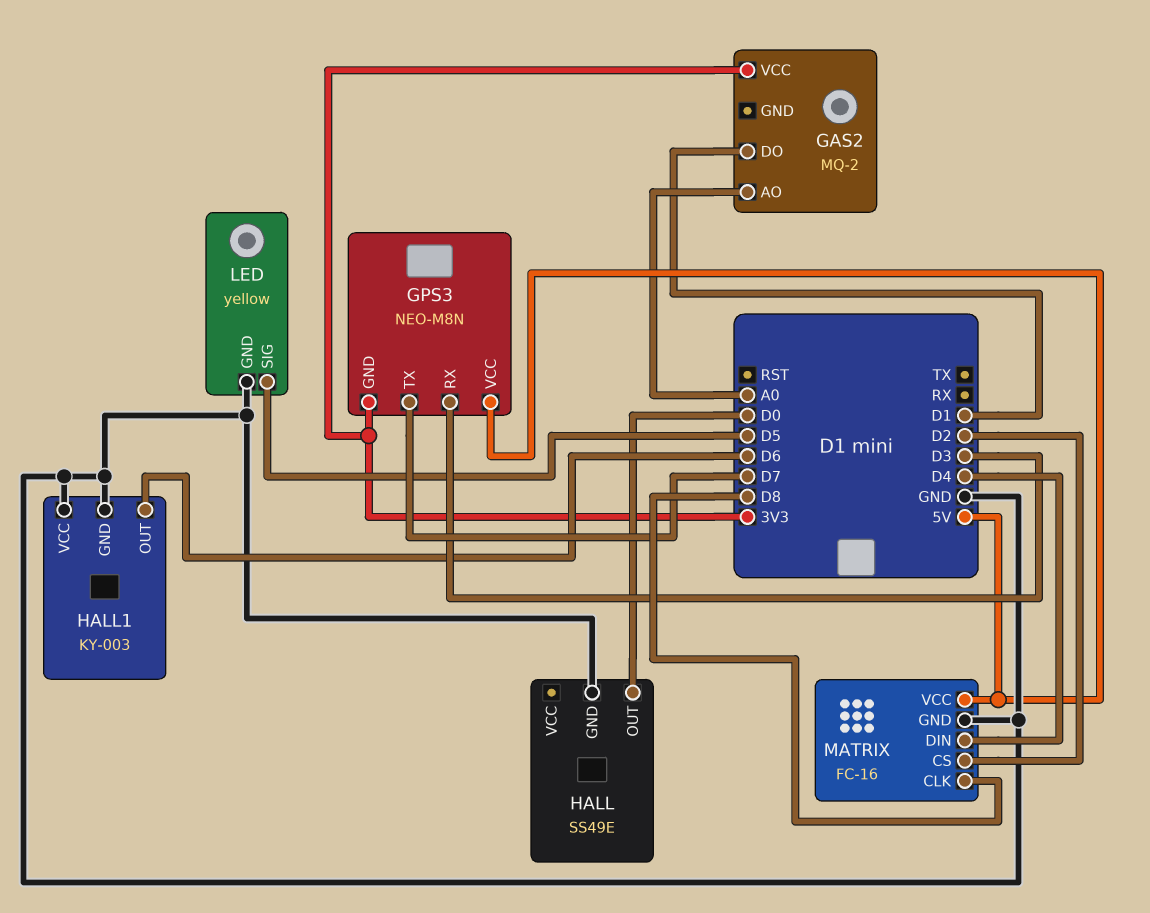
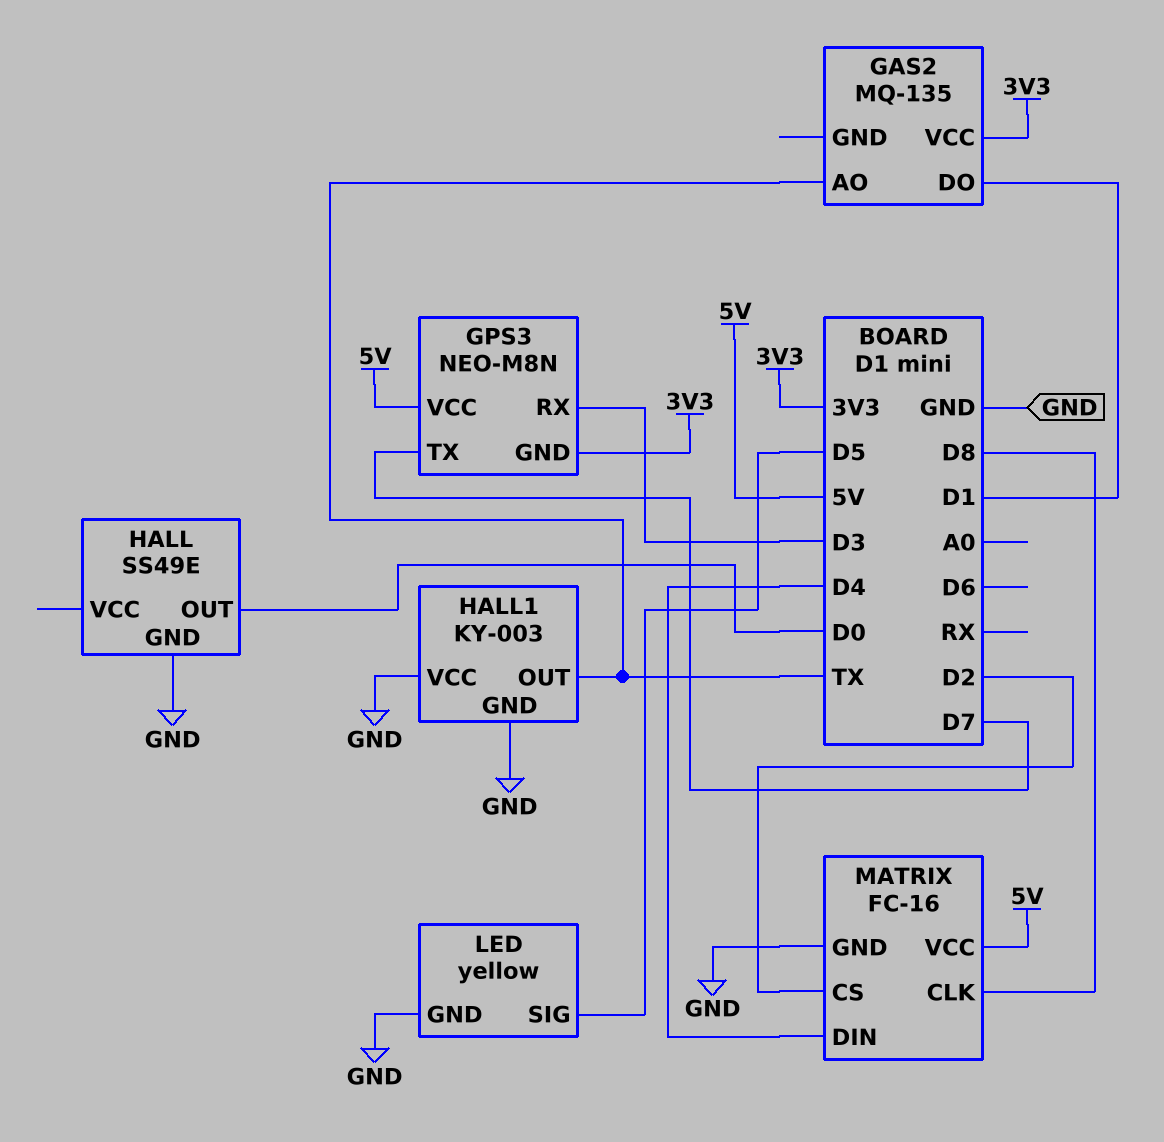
GAS2: MQ-2 -> MQ-135
GAS2 pin AO: A0 -> TX
HALL1 pin OUT: D6 -> TX

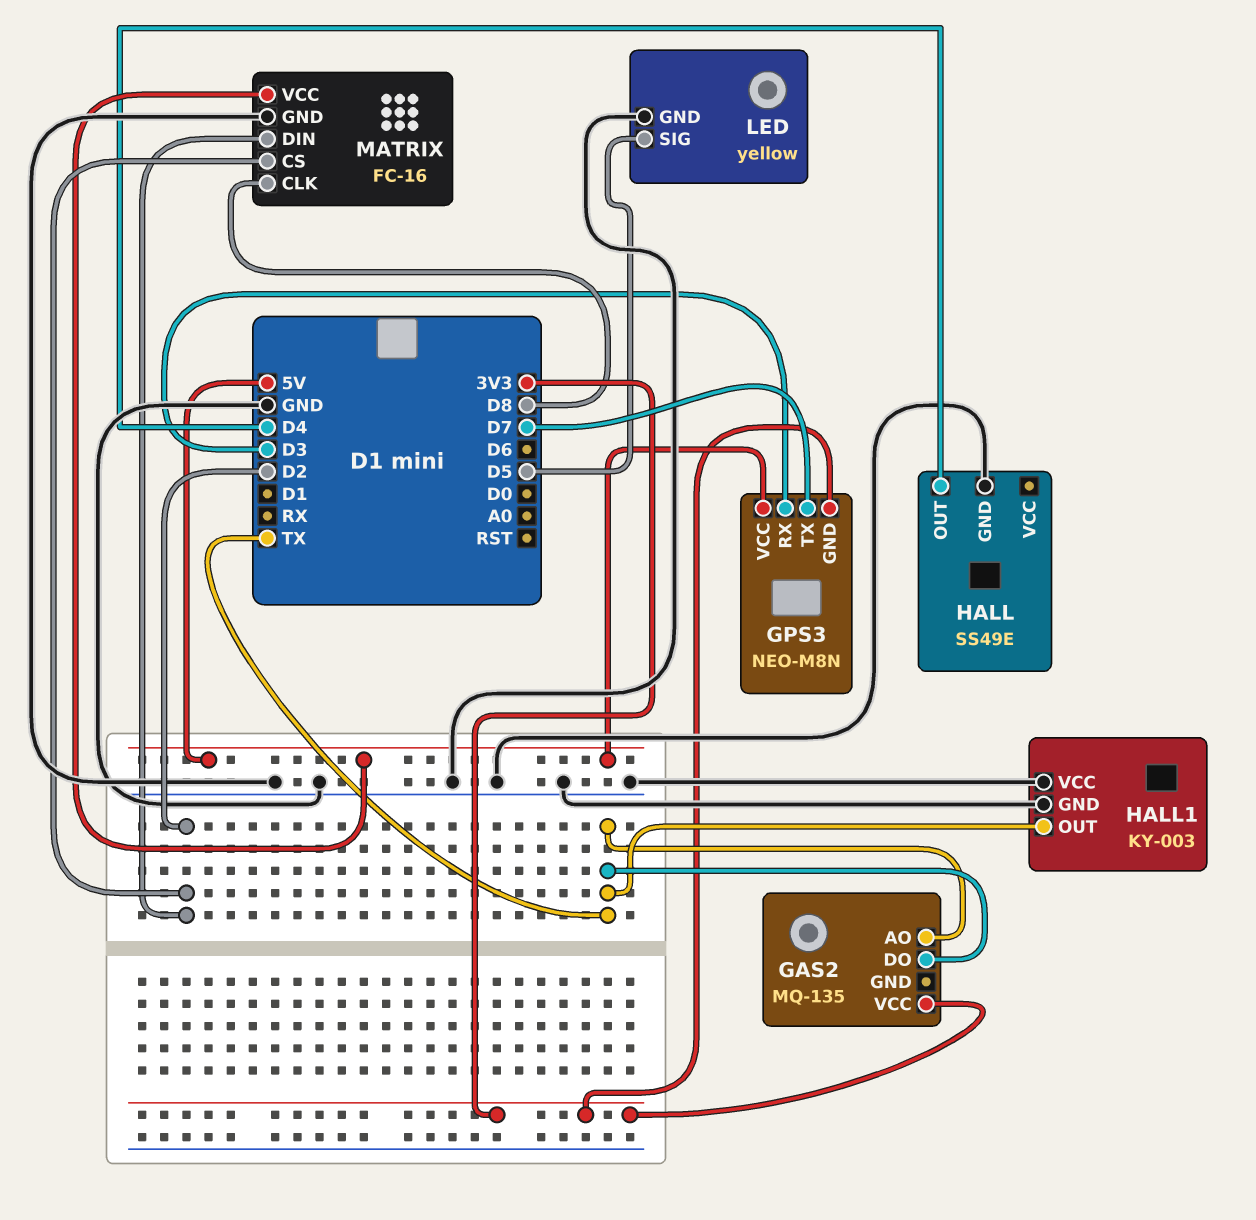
GAS2 pin DO: D1 -> TX
HALL pin OUT: D0 -> D4
MATRIX pin DIN: D4 -> D2

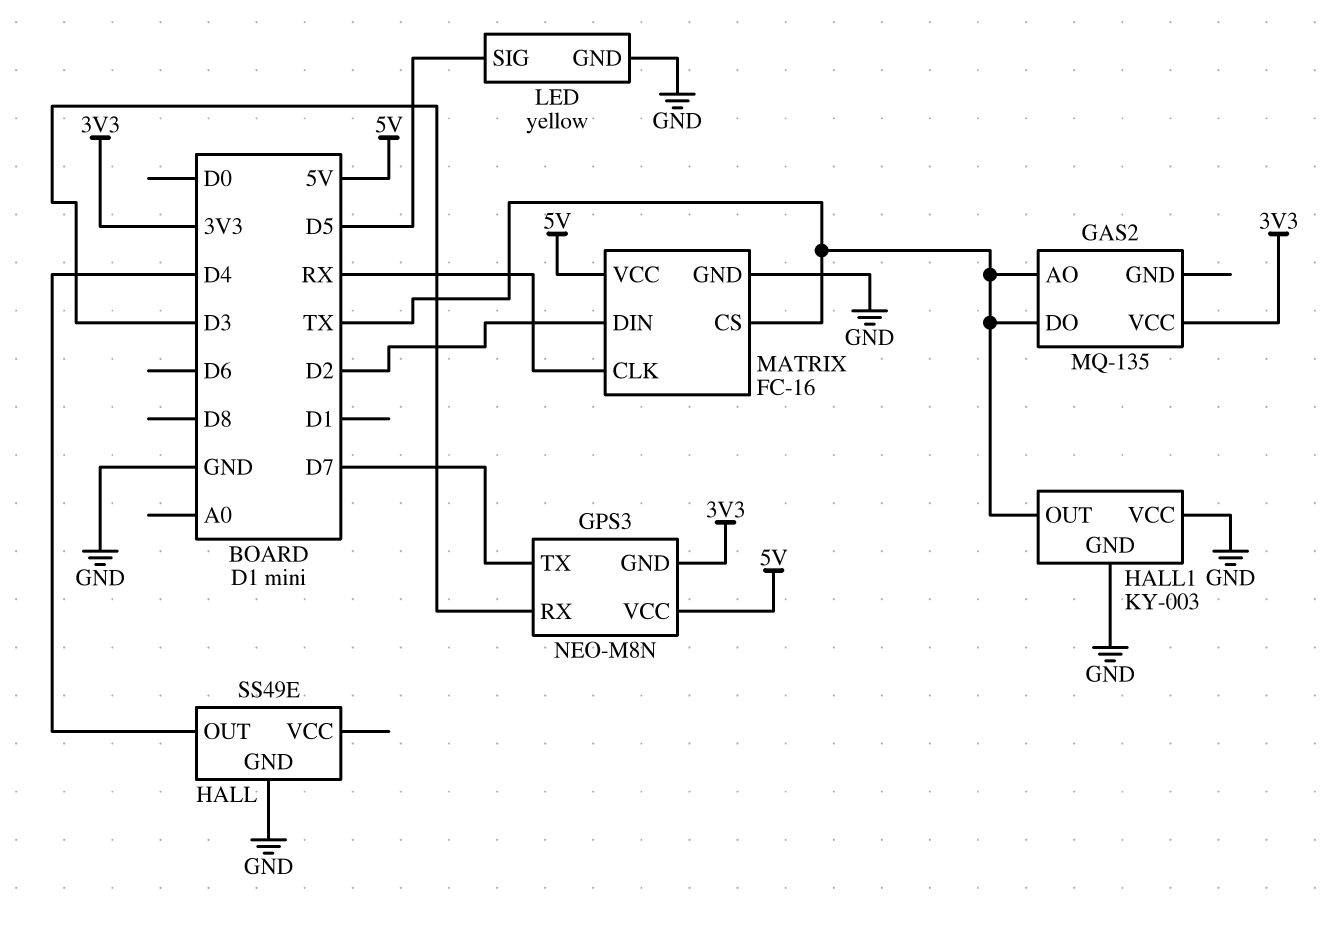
MATRIX pin CLK: D8 -> RX
MATRIX pin CS: D2 -> TX

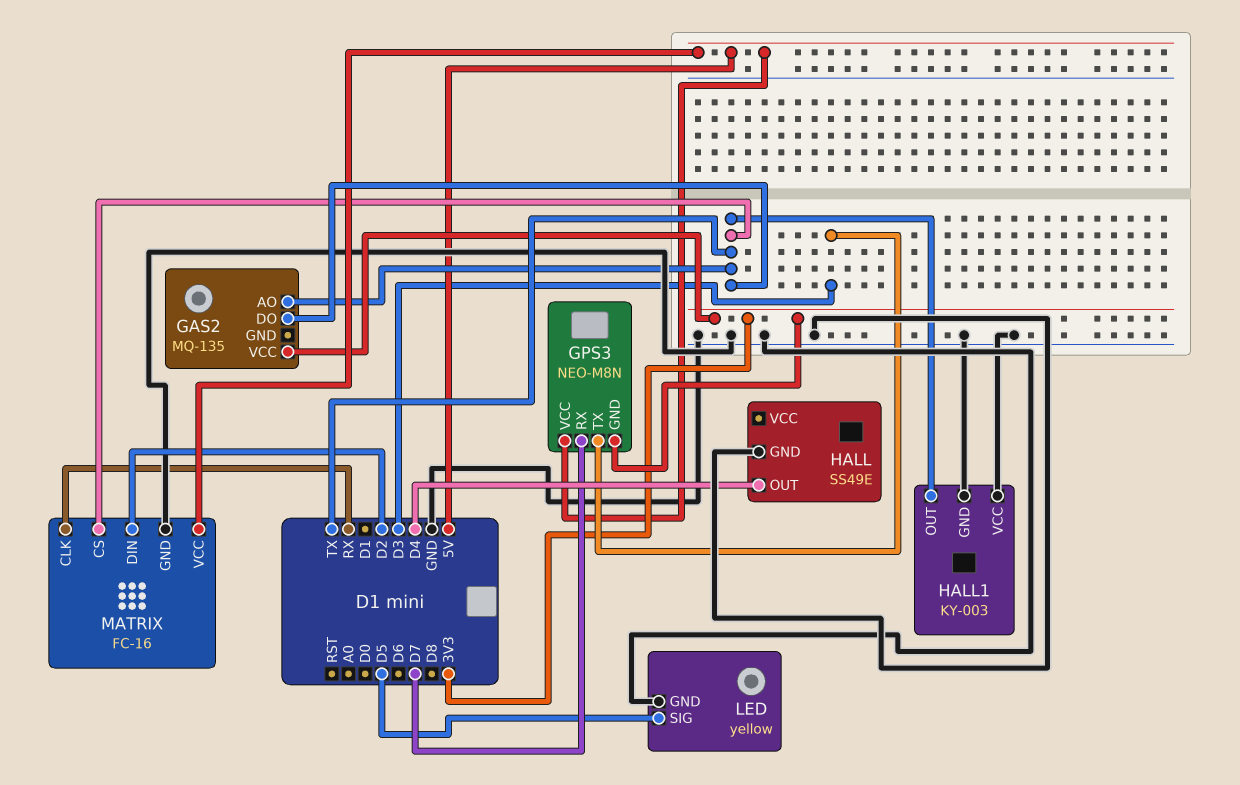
GPS3 pin RX: D3 -> D7
GPS3 pin TX: D7 -> D3

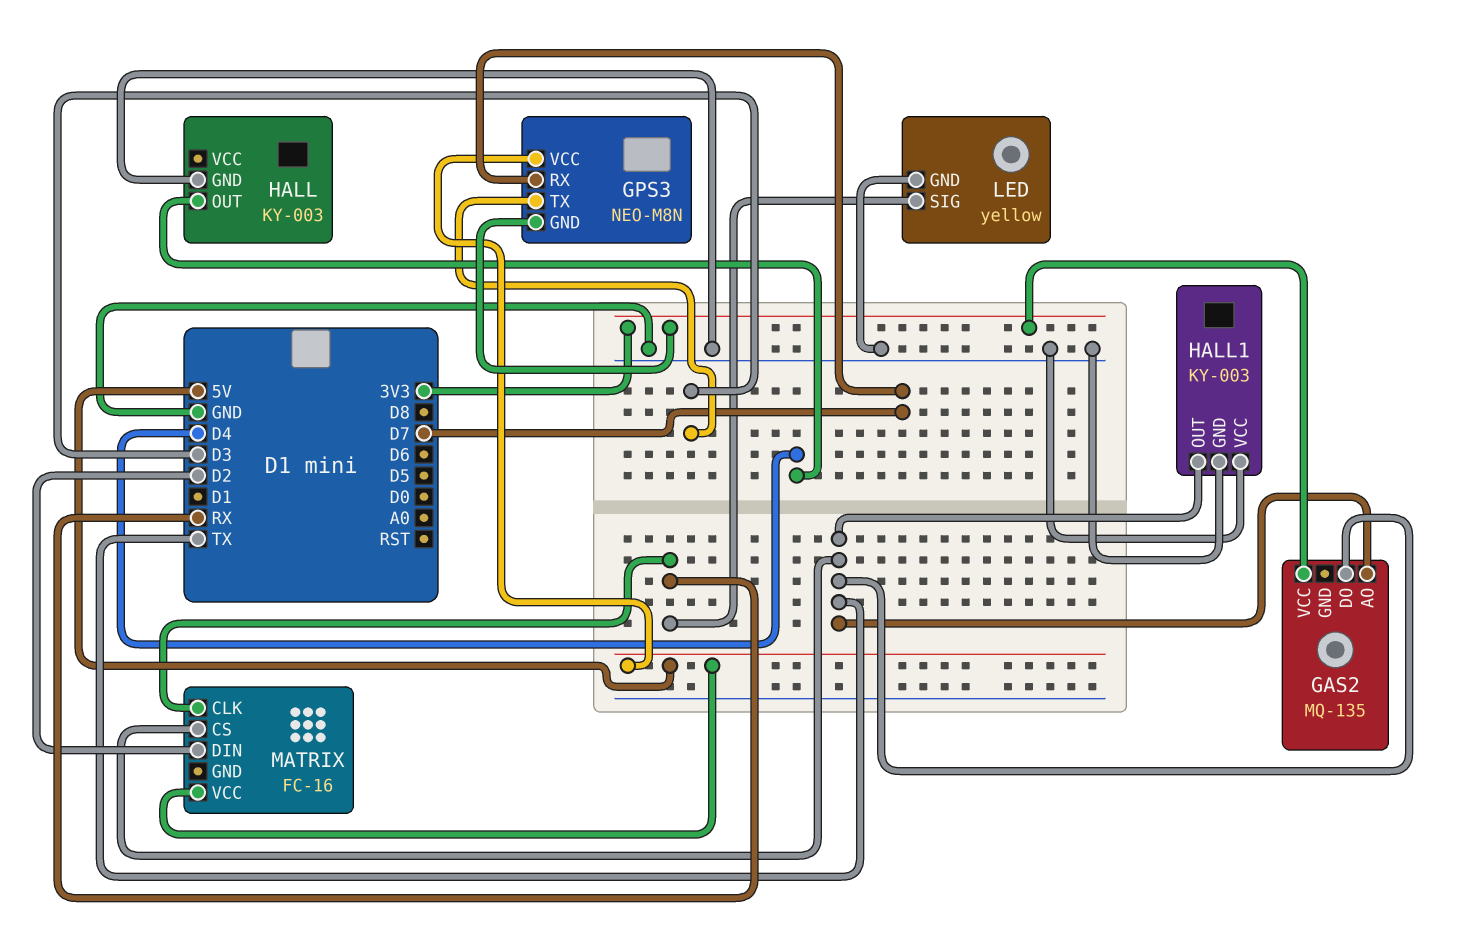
HALL: SS49E -> KY-003
LED pin SIG: D5 -> RX
MATRIX pin GND: GND -> none

